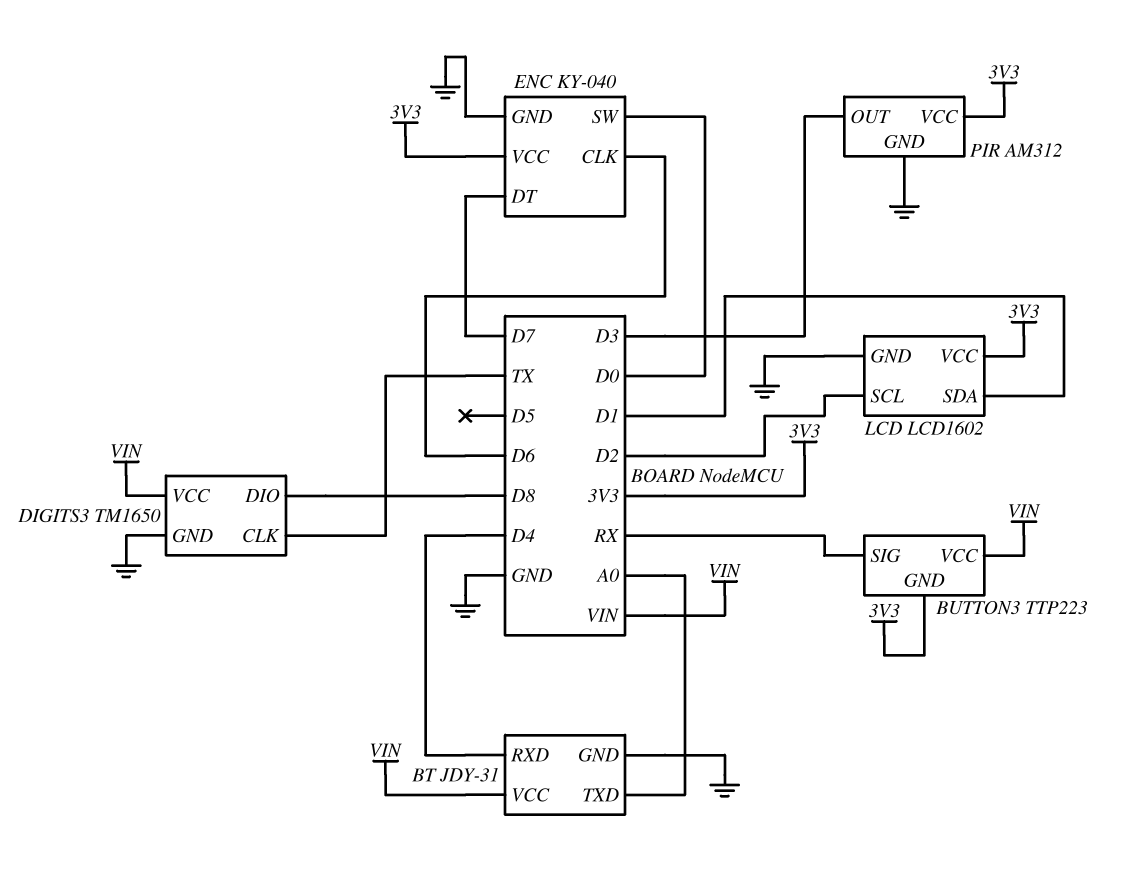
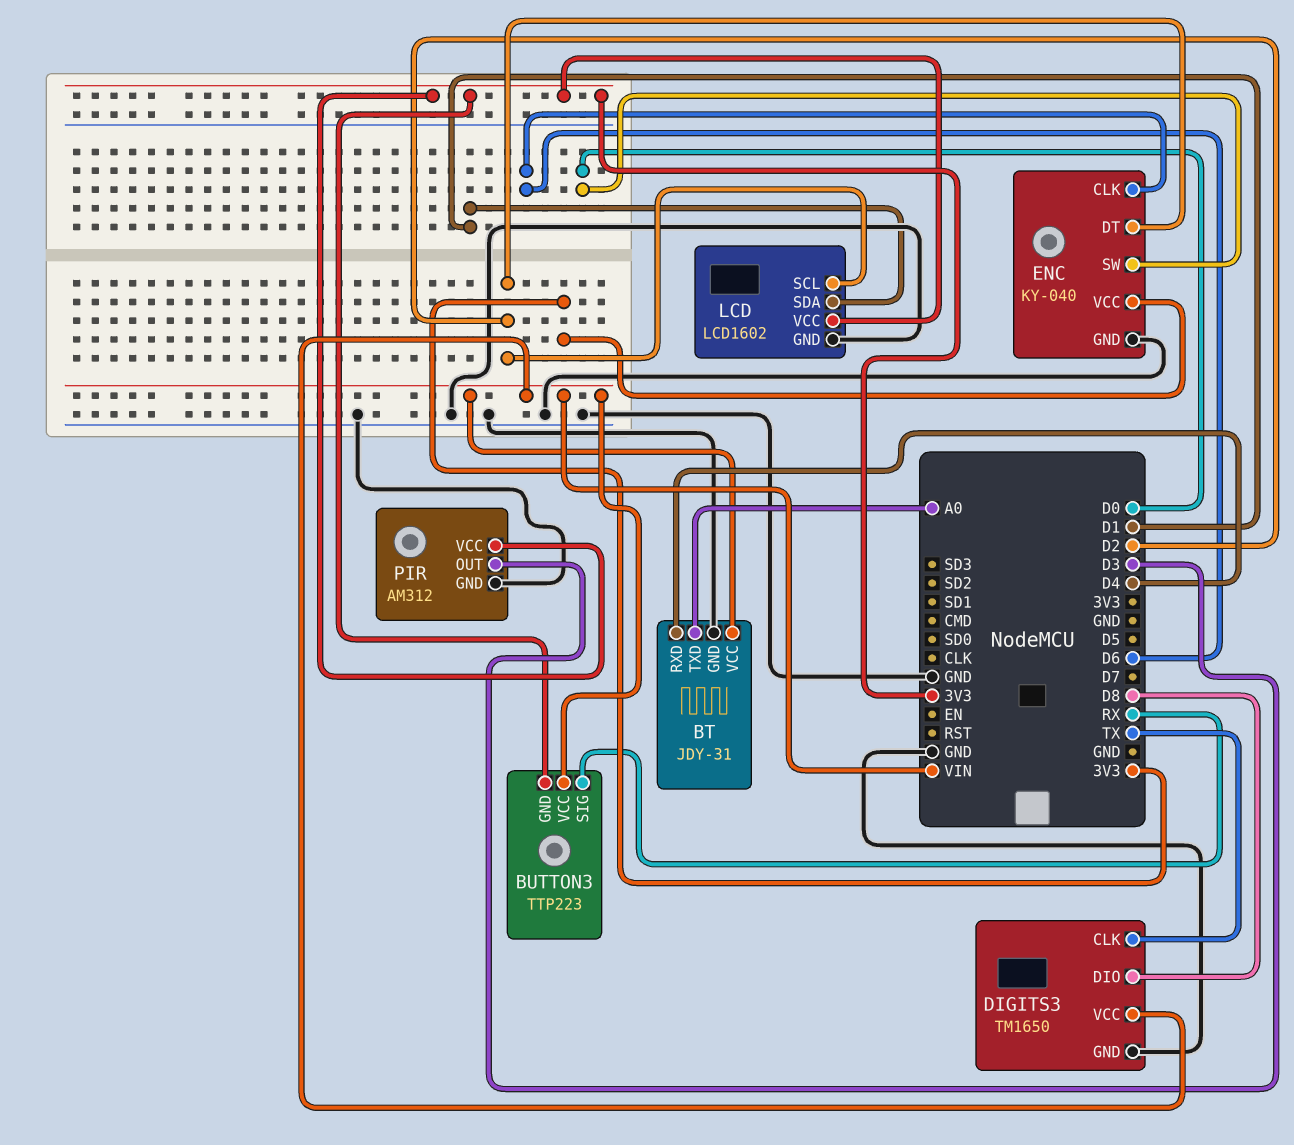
ENC pin DT: D7 -> D2

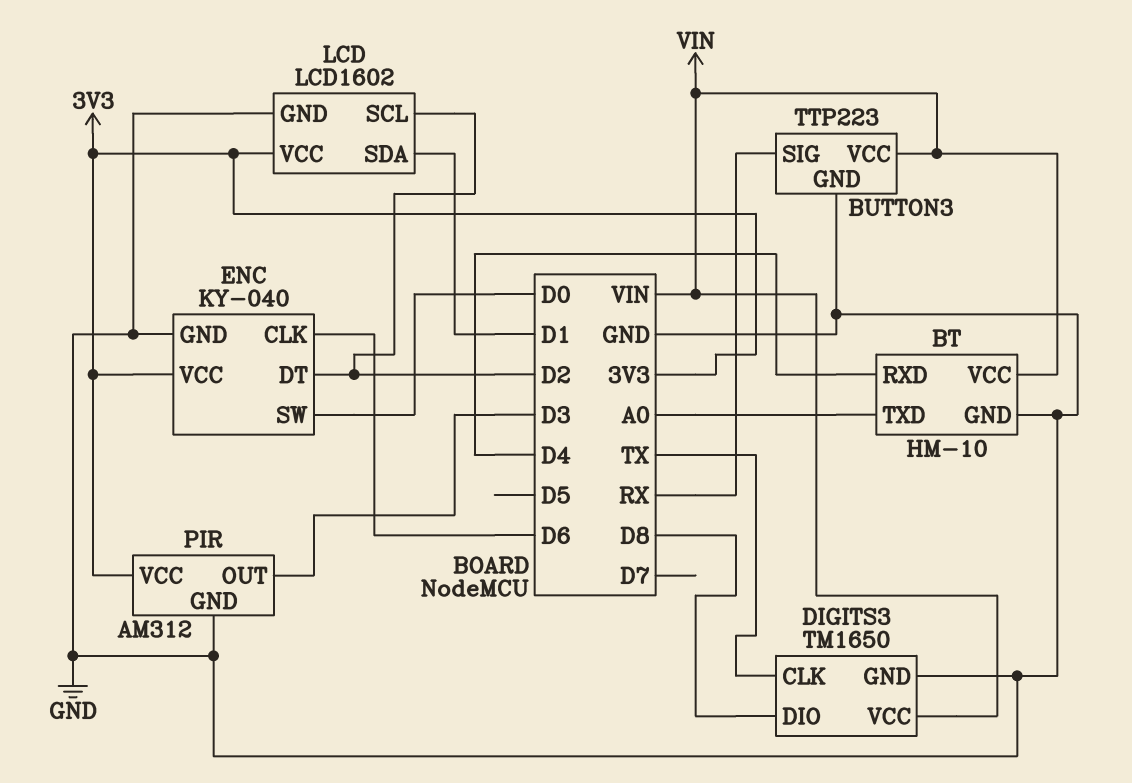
BT: JDY-31 -> HM-10
BUTTON3 pin GND: 3V3 -> GND

